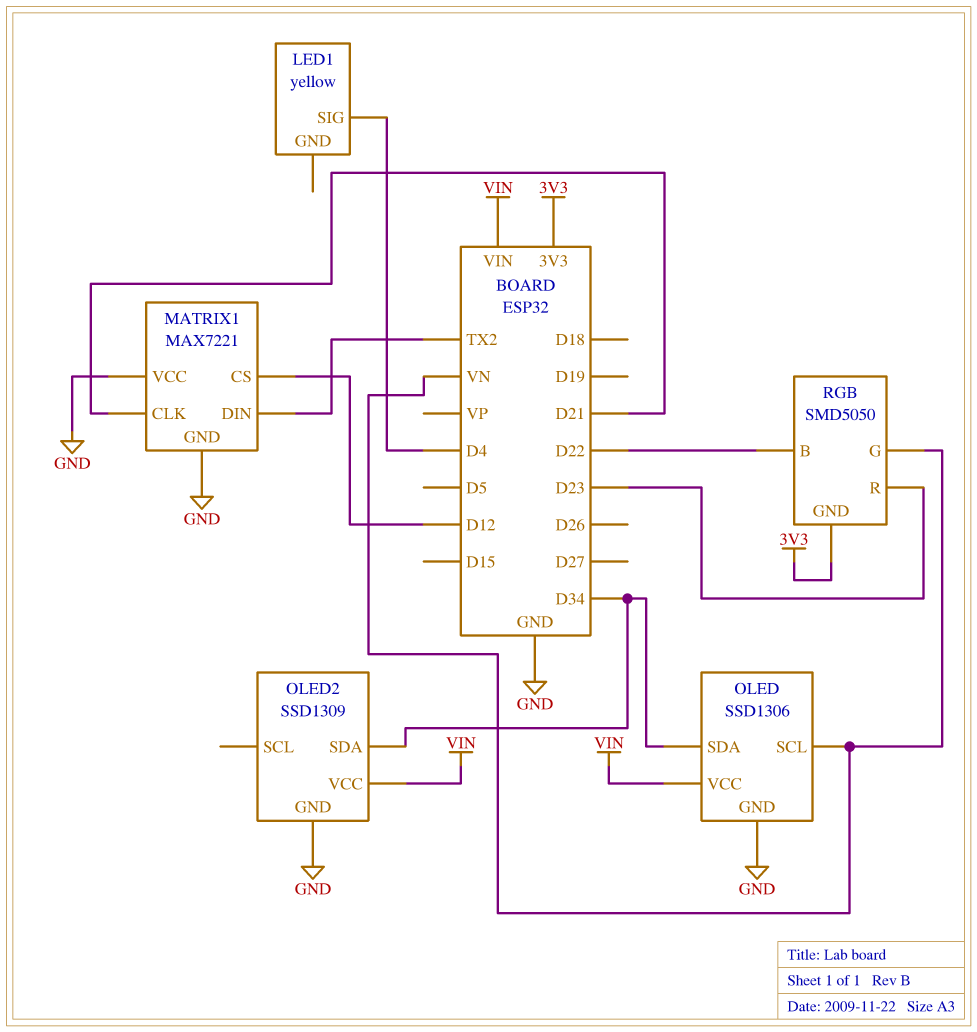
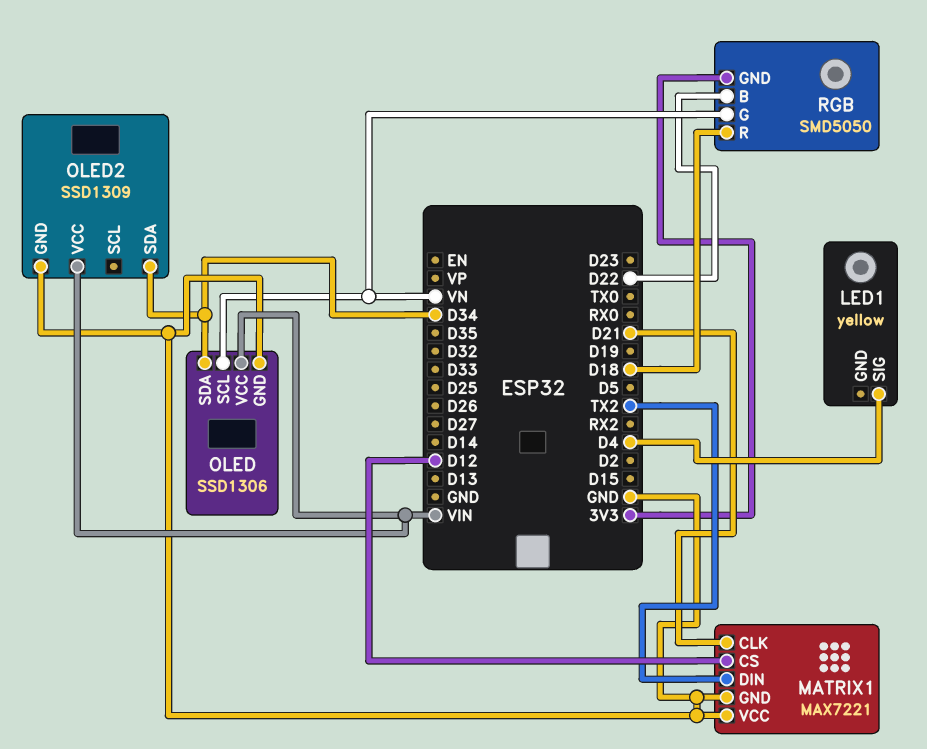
RGB pin R: D23 -> D18

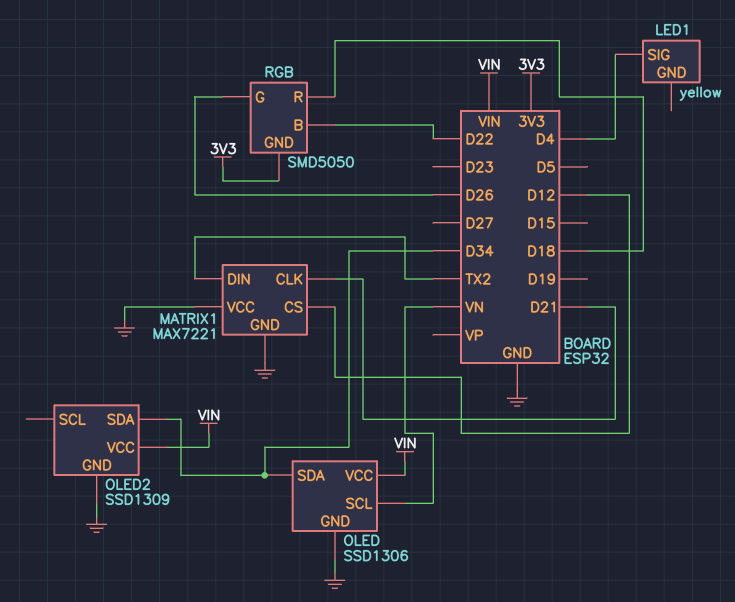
RGB pin G: VN -> D26

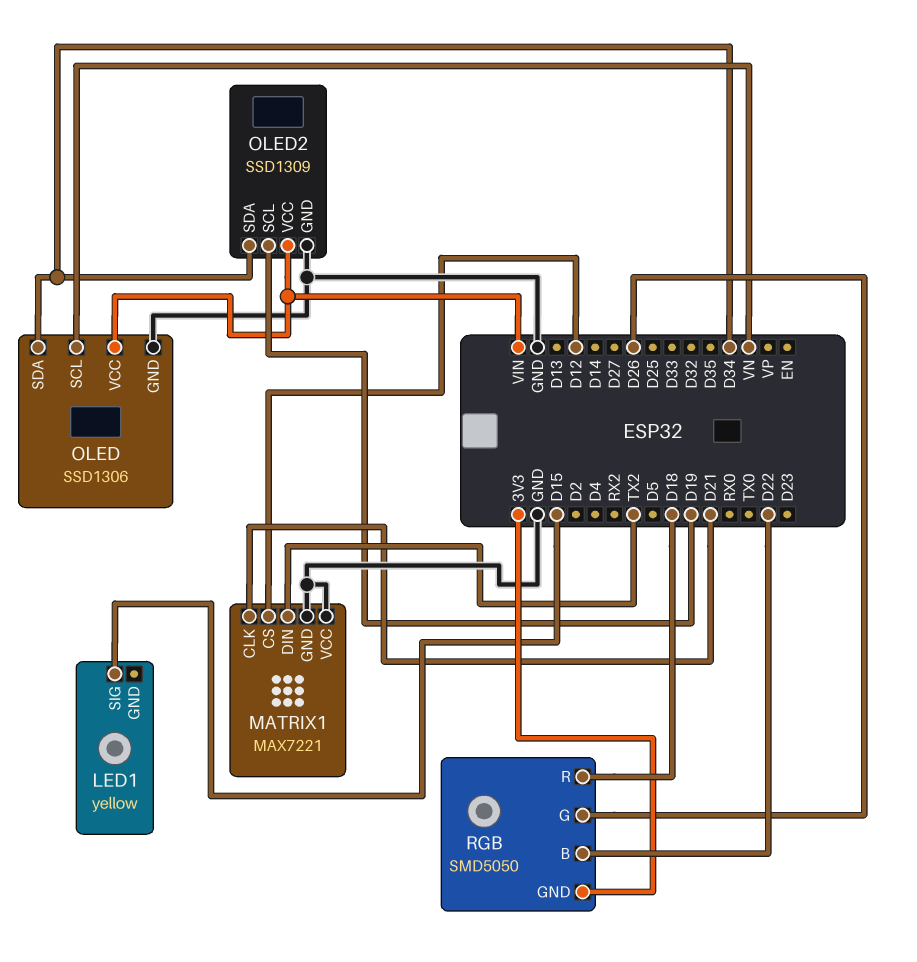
LED1 pin SIG: D4 -> D15
OLED2 pin SCL: none -> D19

